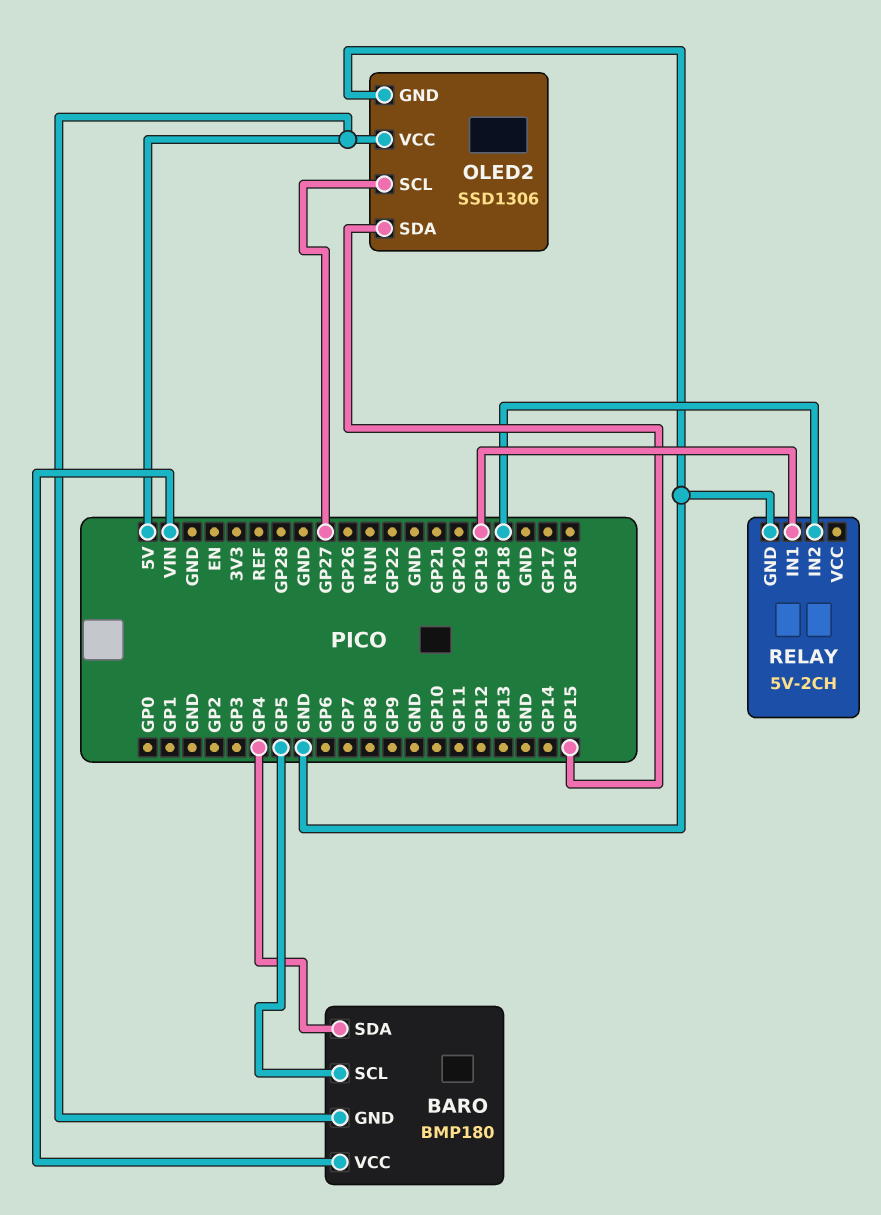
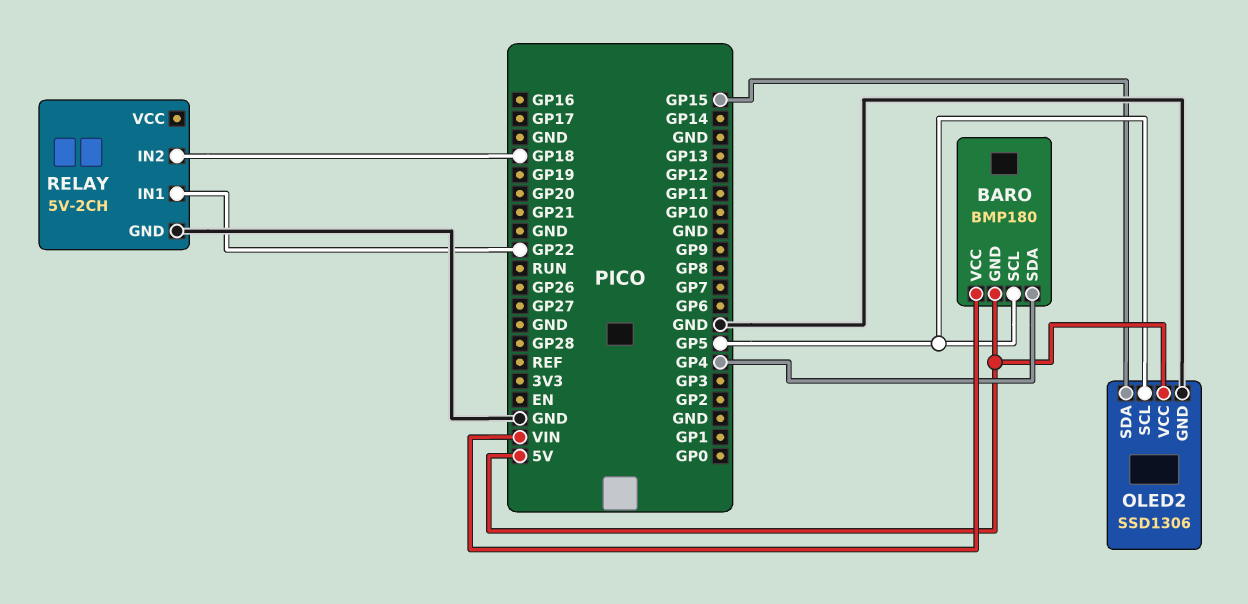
OLED2 pin SCL: GP27 -> GP5
RELAY pin IN1: GP19 -> GP22

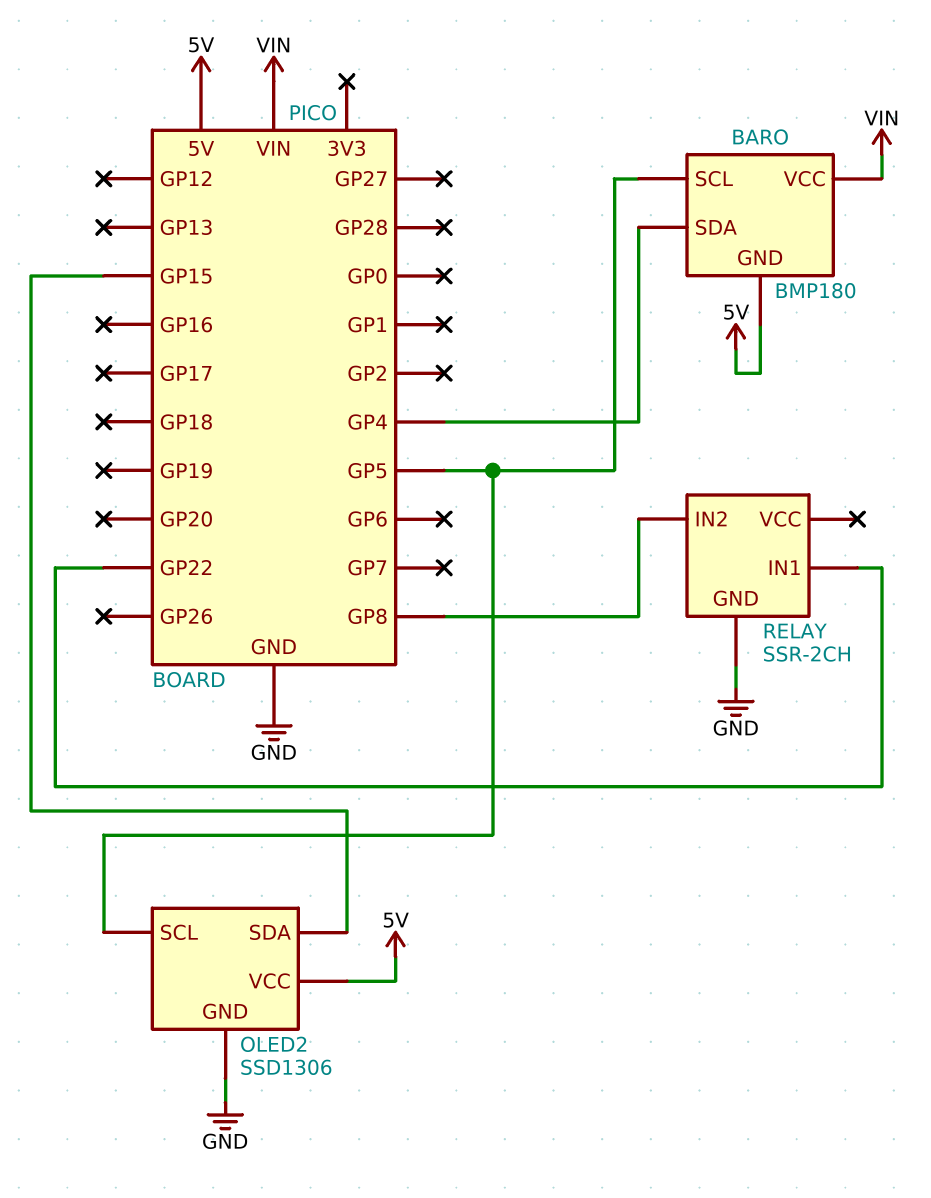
RELAY: 5V-2CH -> SSR-2CH
RELAY pin IN2: GP18 -> GP8

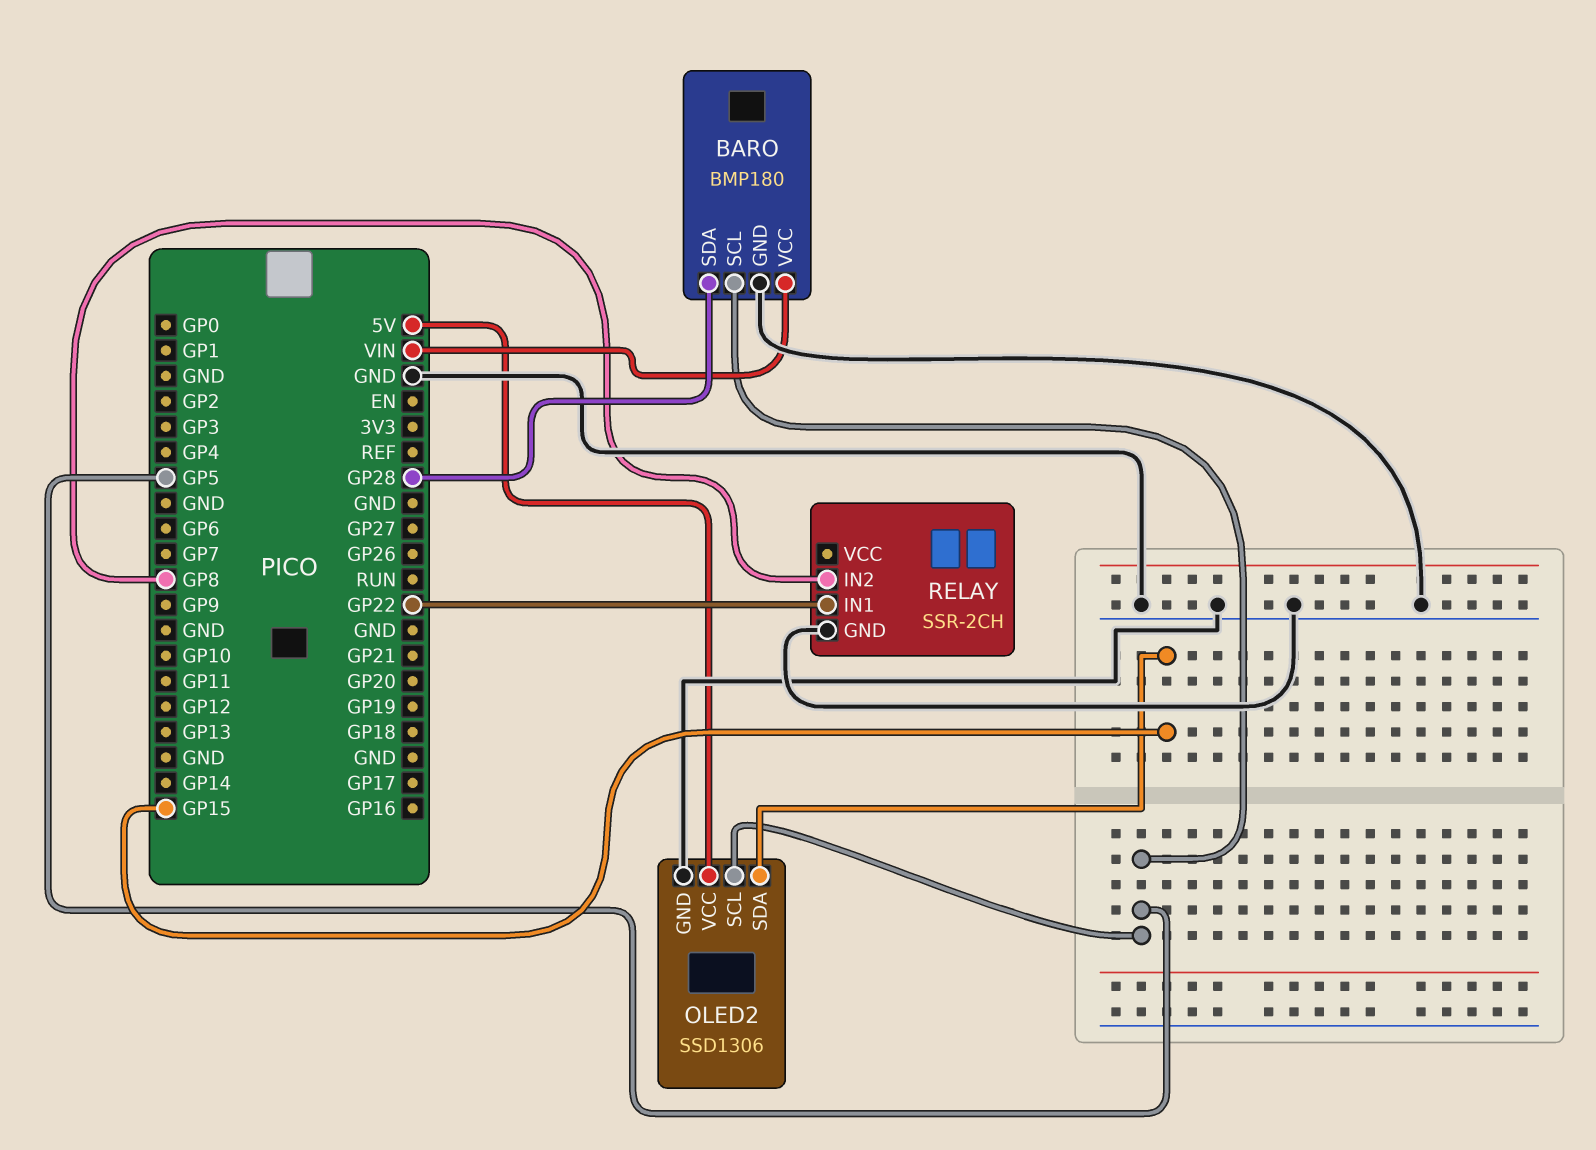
BARO pin GND: 5V -> GND
BARO pin SDA: GP4 -> GP28

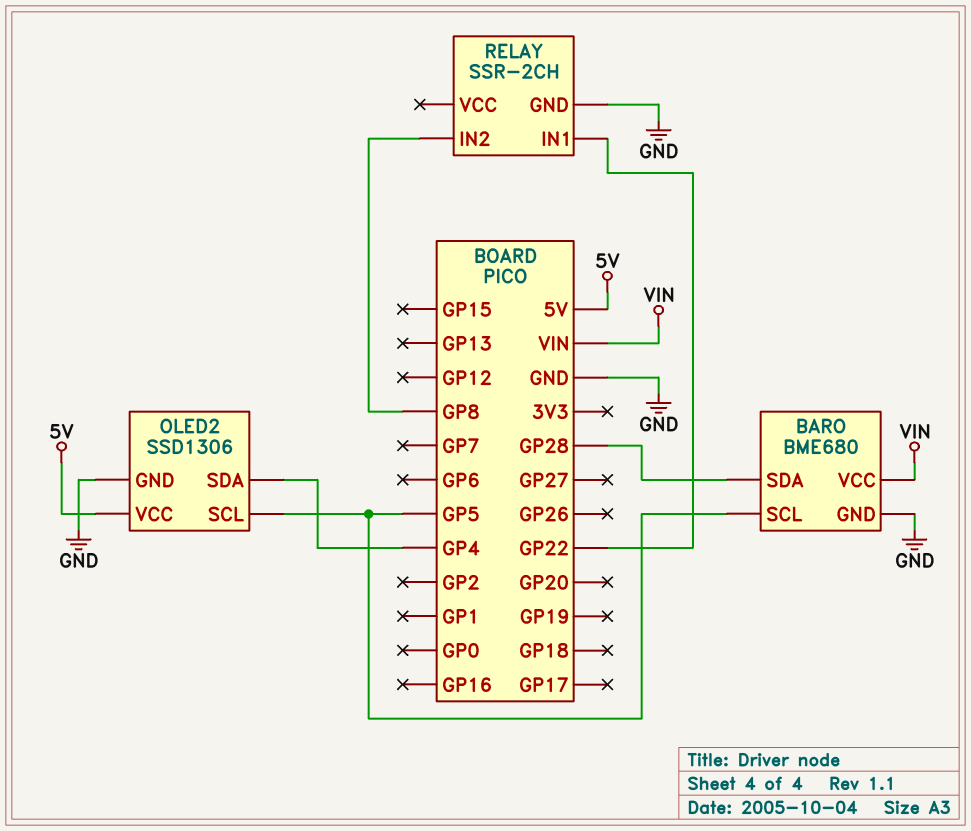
BARO: BMP180 -> BME680
OLED2 pin SDA: GP15 -> GP4

